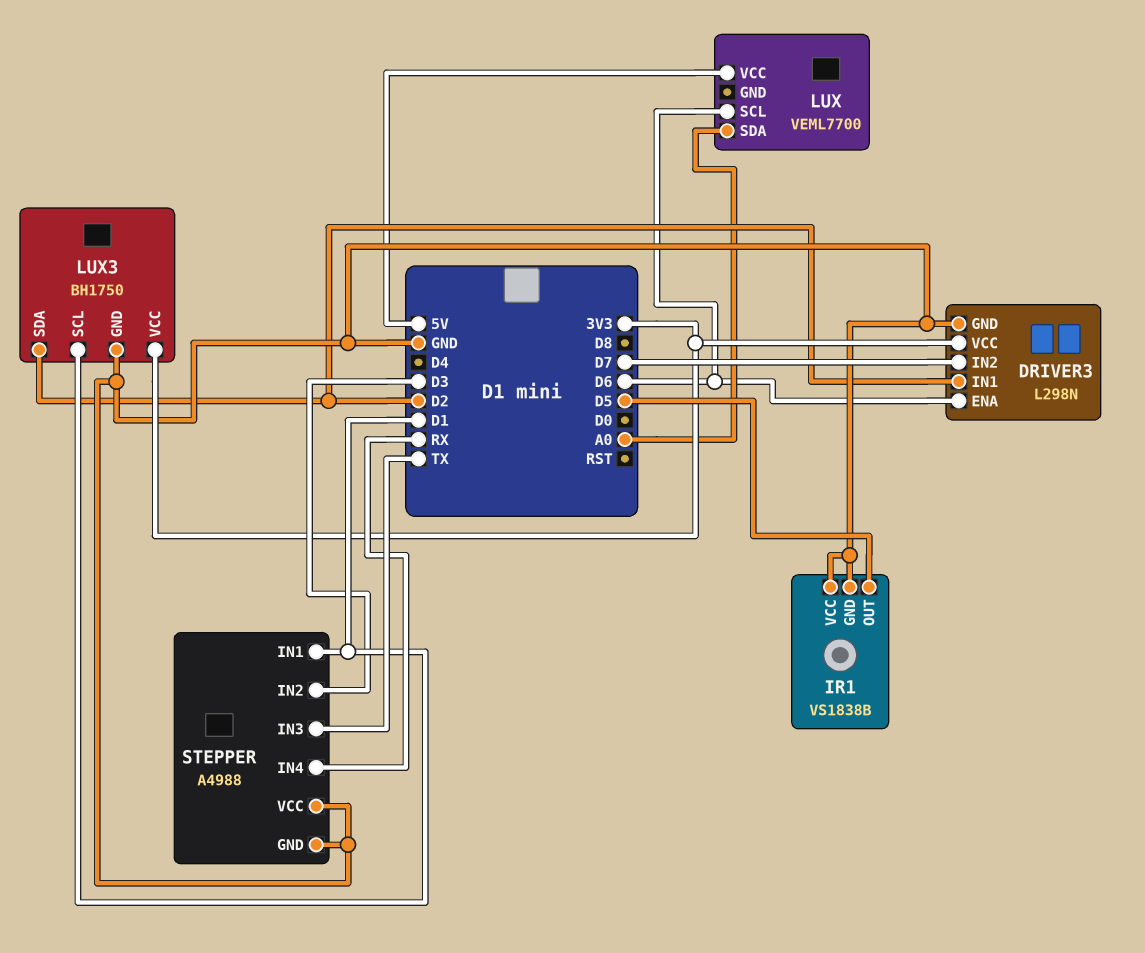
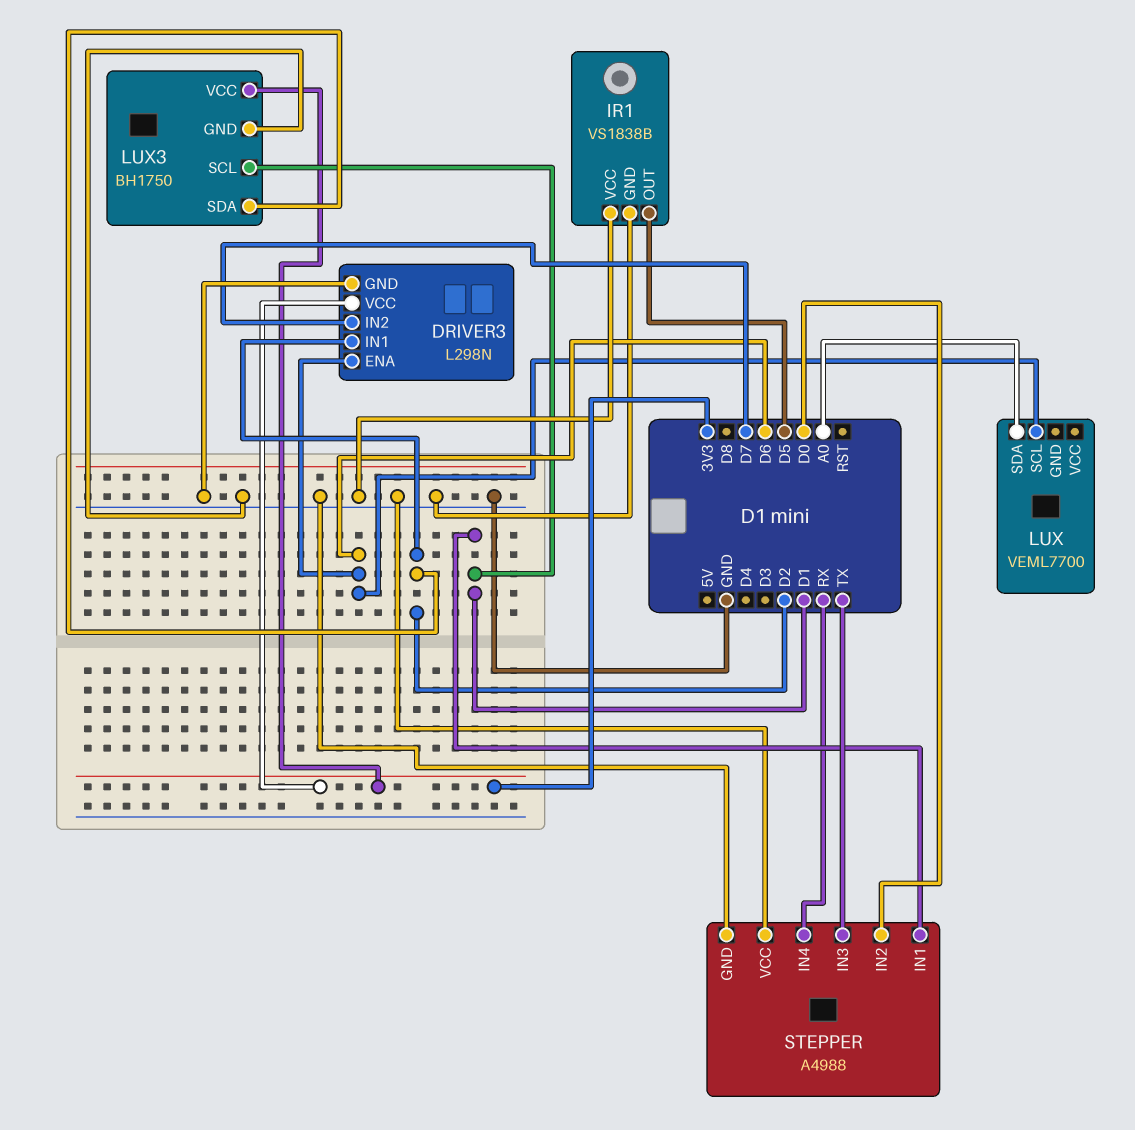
LUX pin VCC: 5V -> none
STEPPER pin IN2: D3 -> D0

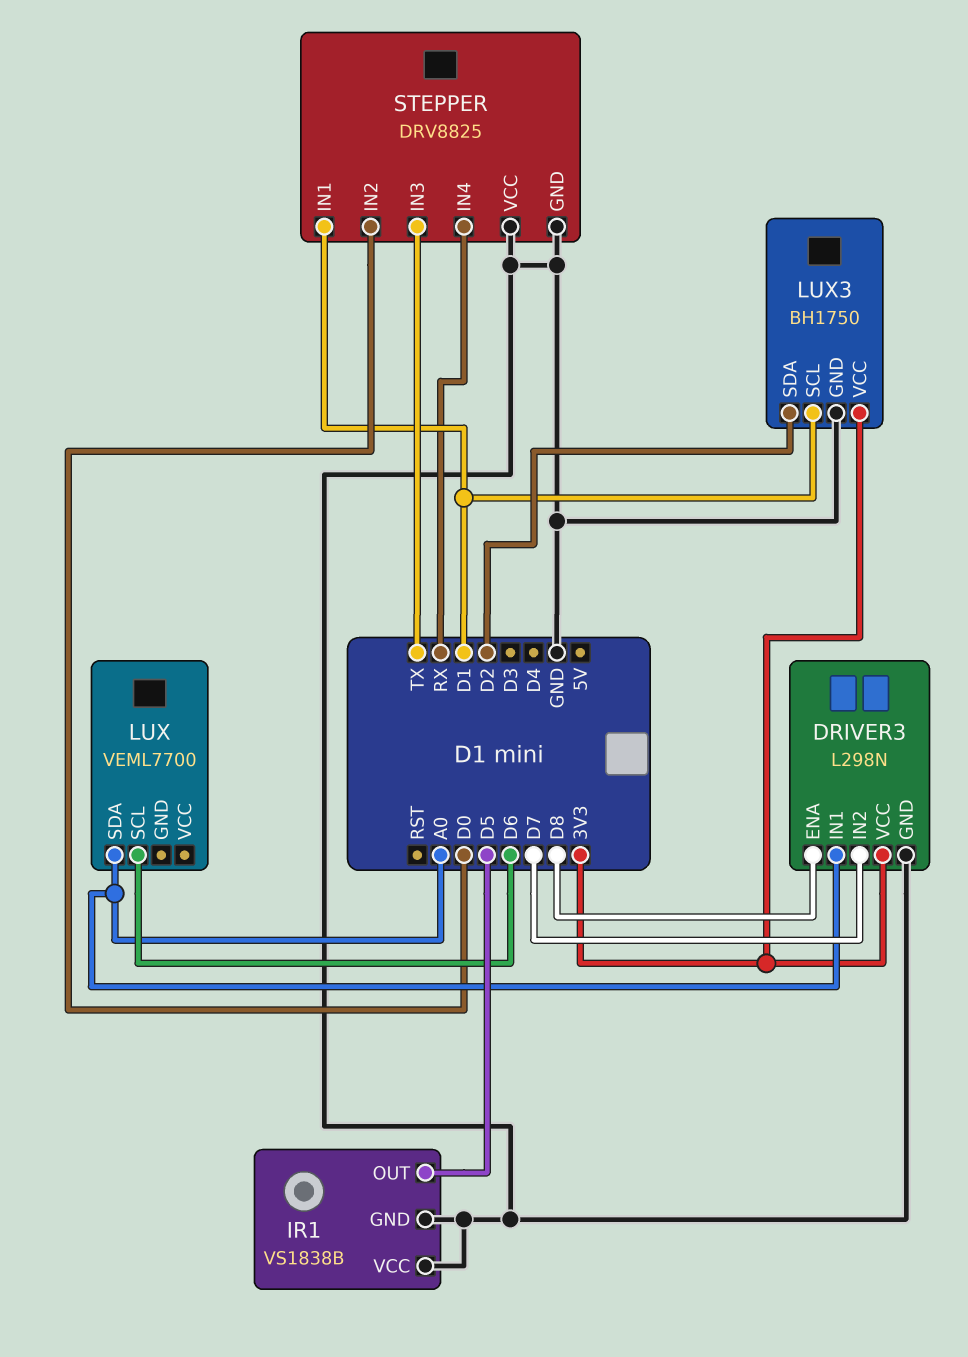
DRIVER3 pin ENA: D6 -> D8
DRIVER3 pin IN1: D2 -> A0
STEPPER: A4988 -> DRV8825

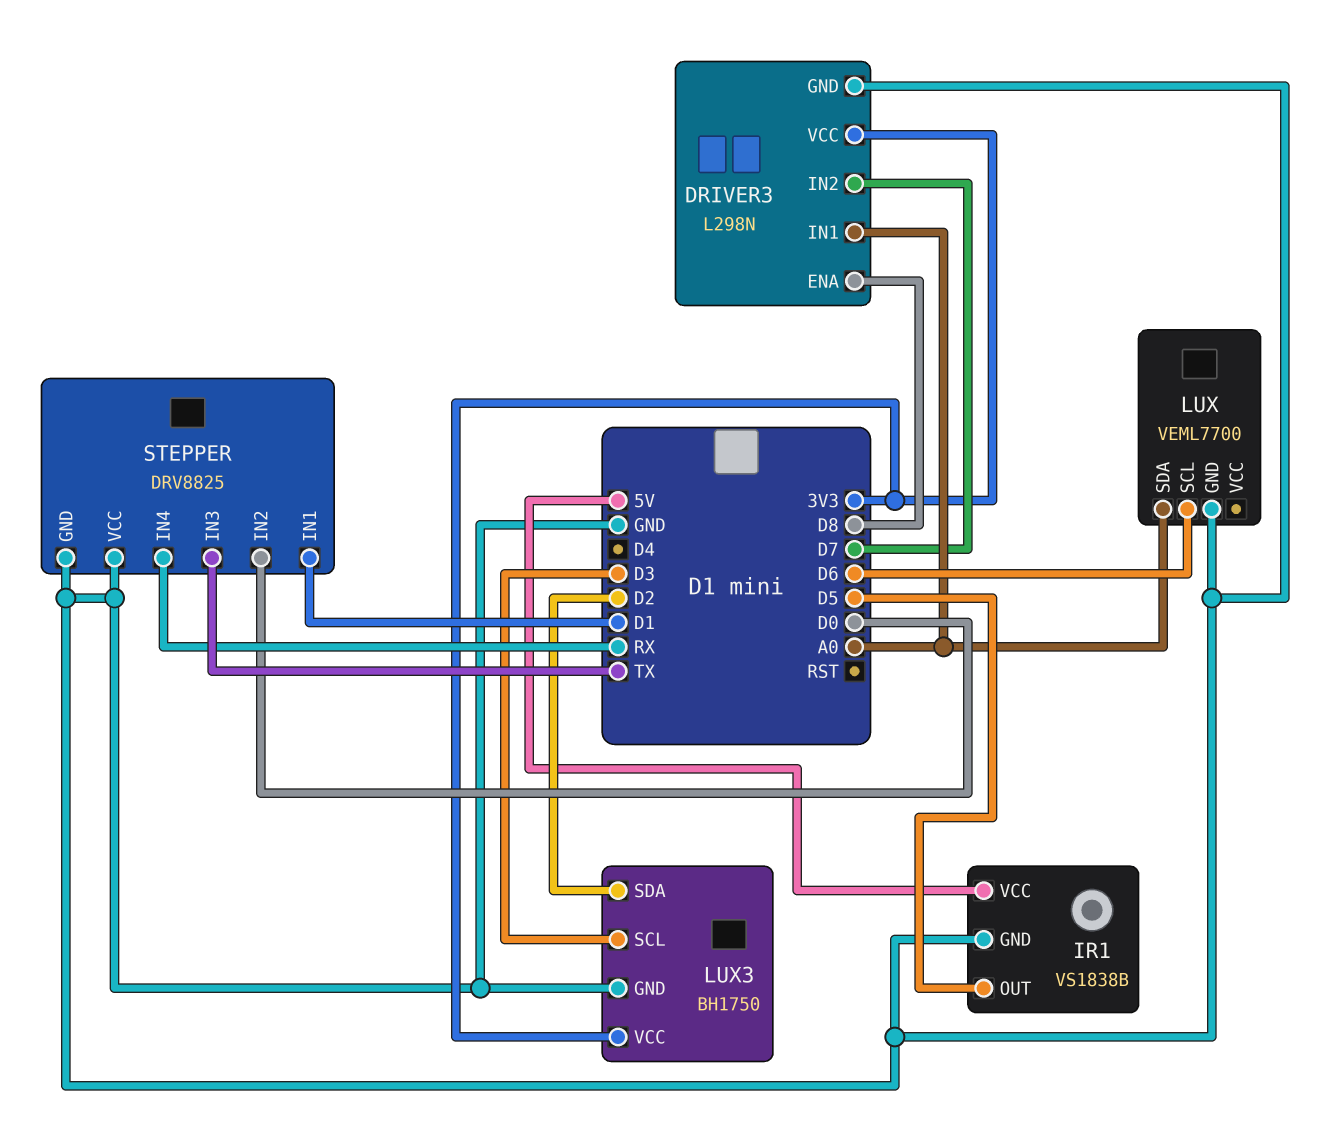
IR1 pin VCC: GND -> 5V
LUX pin GND: none -> GND
LUX3 pin SCL: D1 -> D3

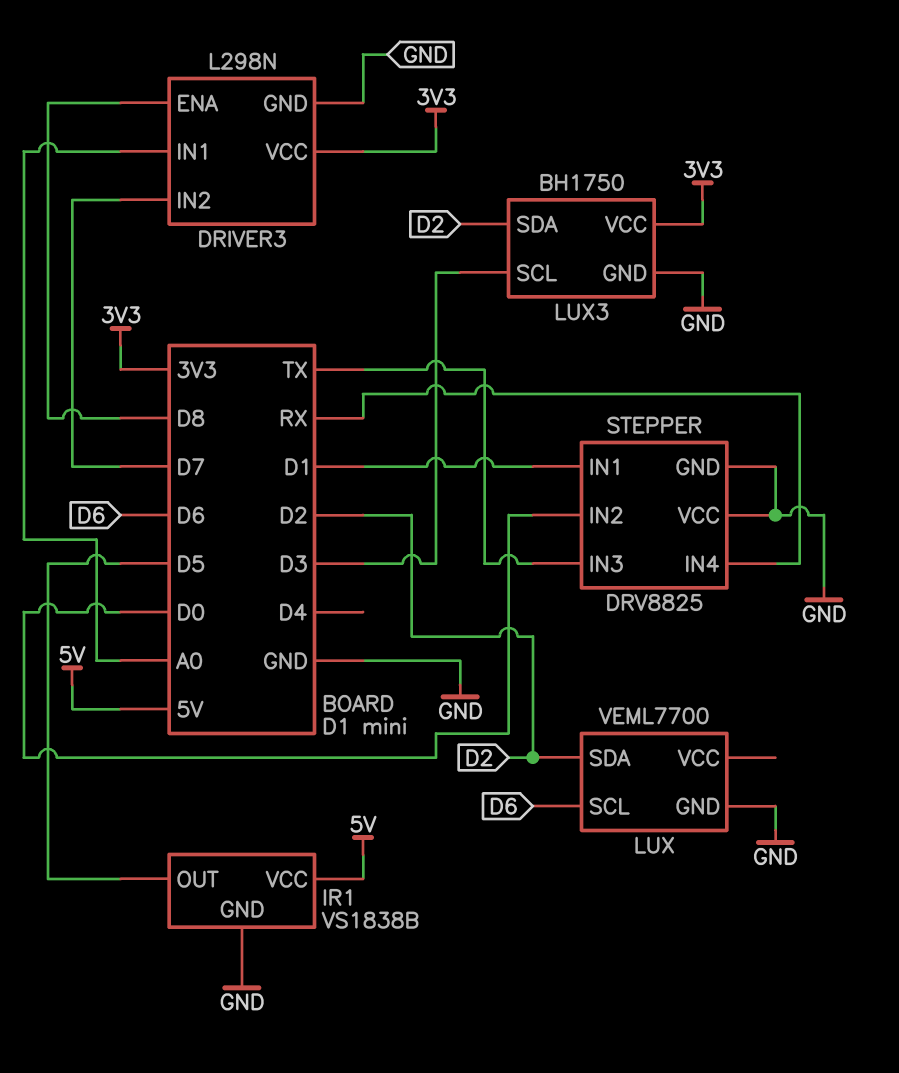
LUX pin SDA: A0 -> D2

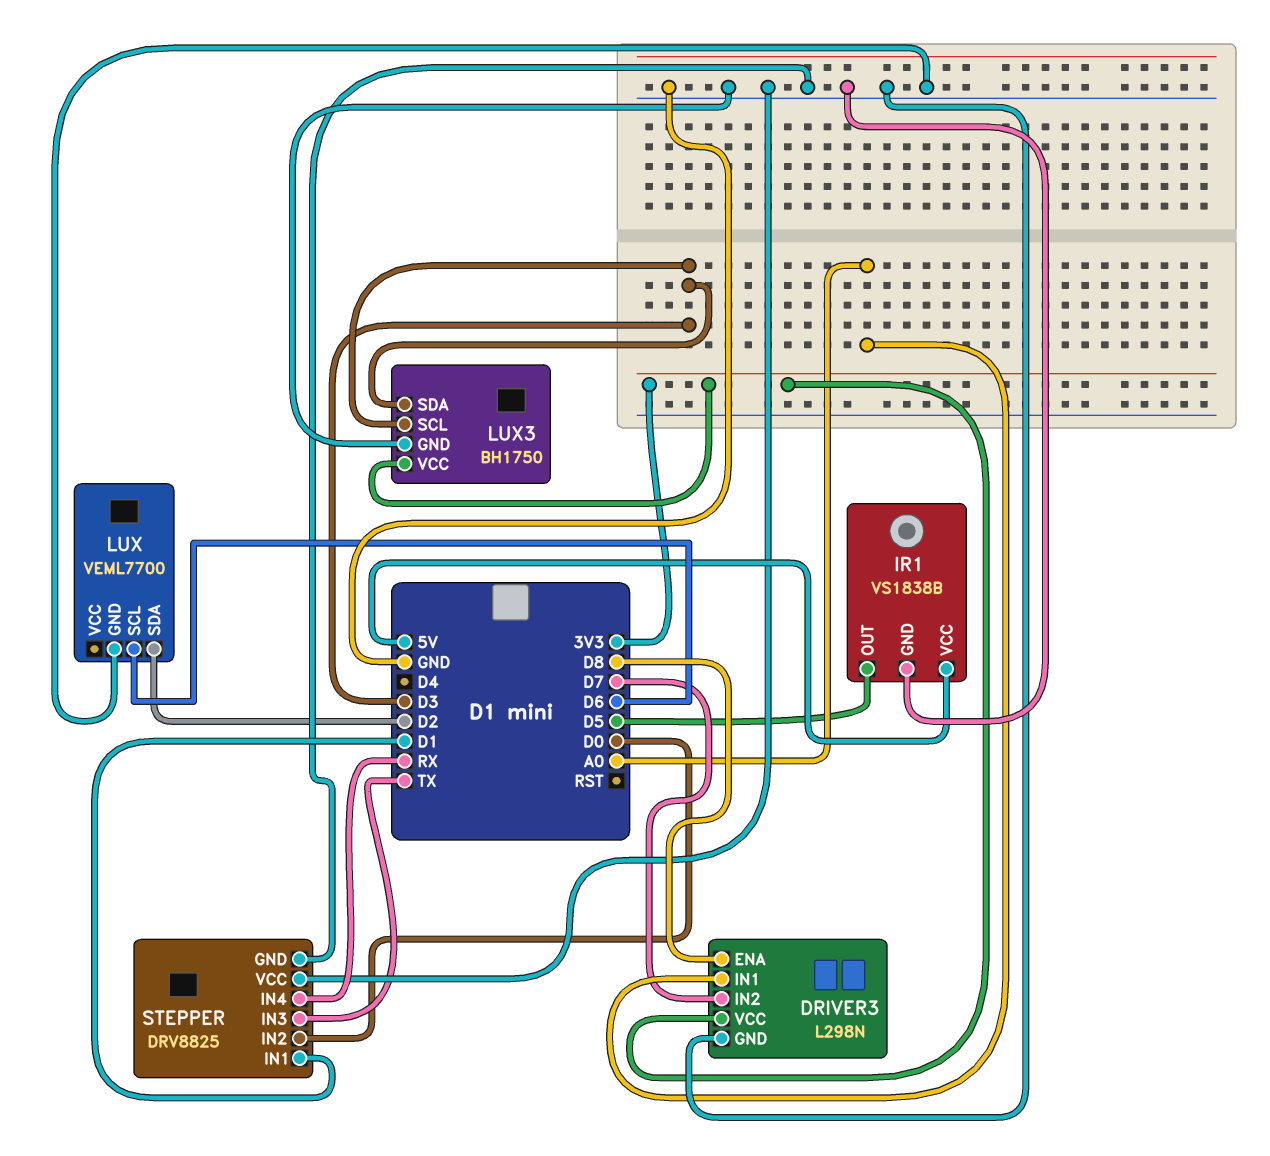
LUX3 pin SDA: D2 -> D3

